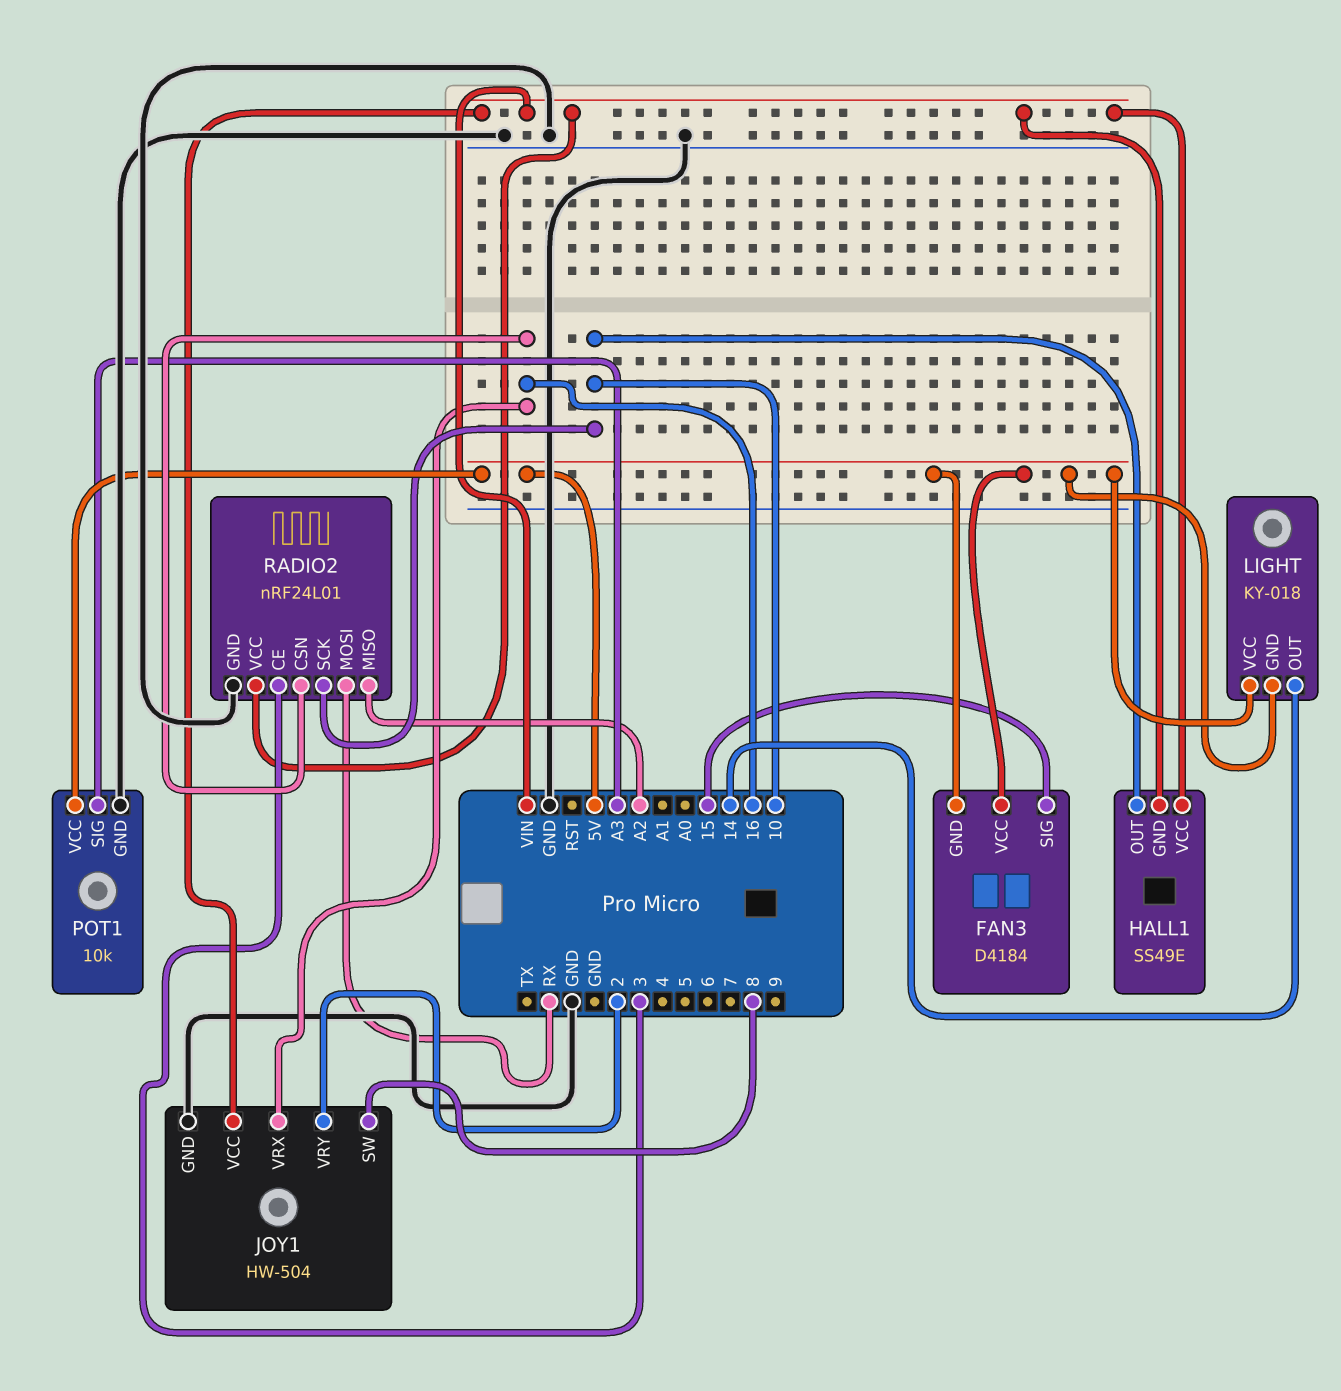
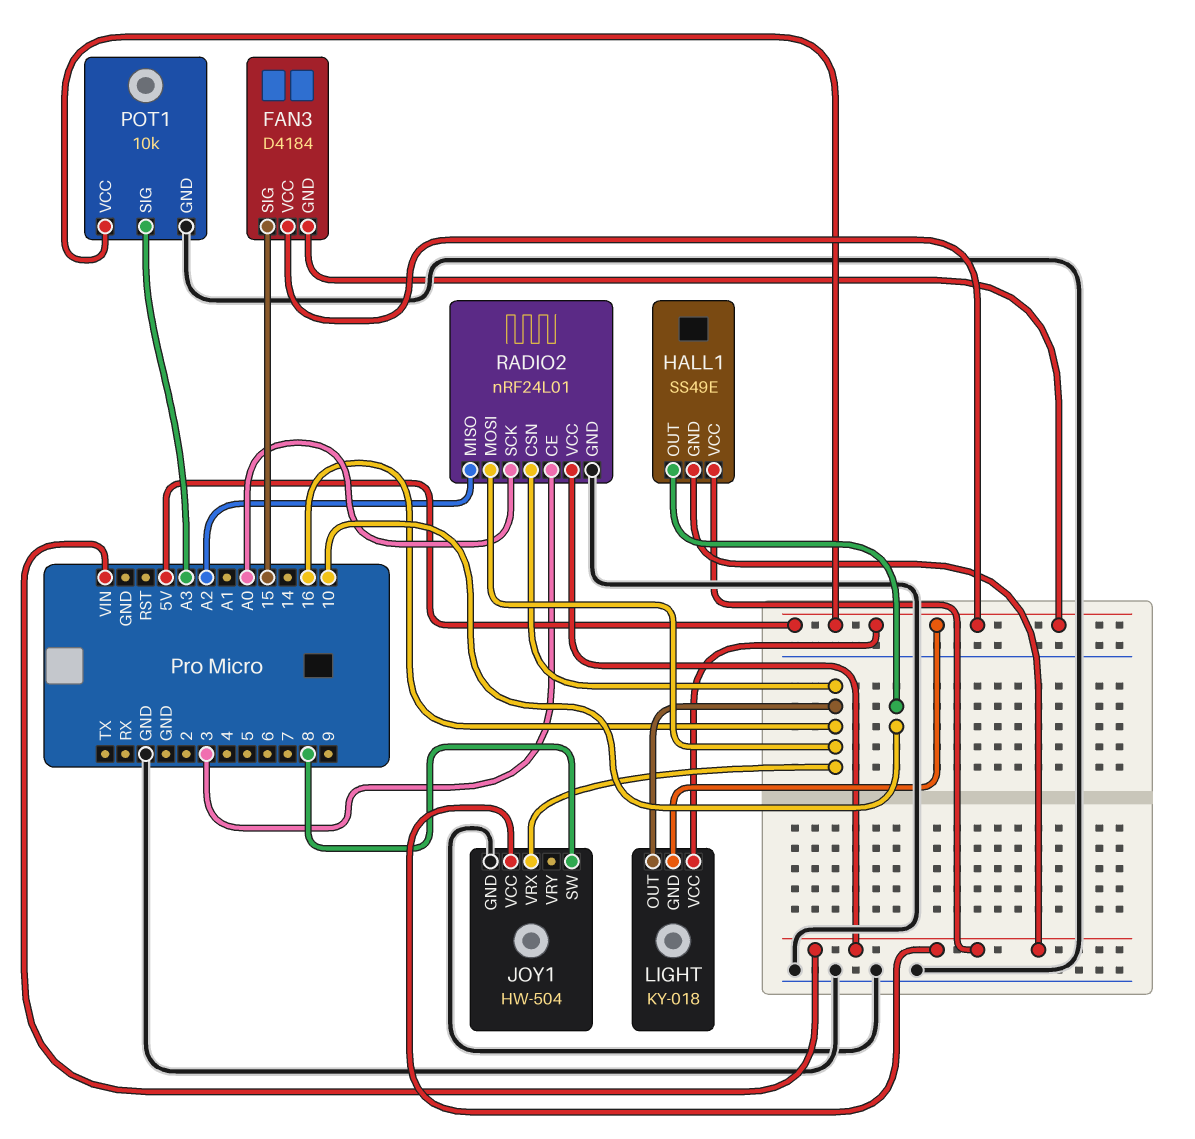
JOY1 pin VRY: 2 -> none
LIGHT pin OUT: 14 -> 16
RADIO2 pin MOSI: RX -> 16
RADIO2 pin SCK: 10 -> A0

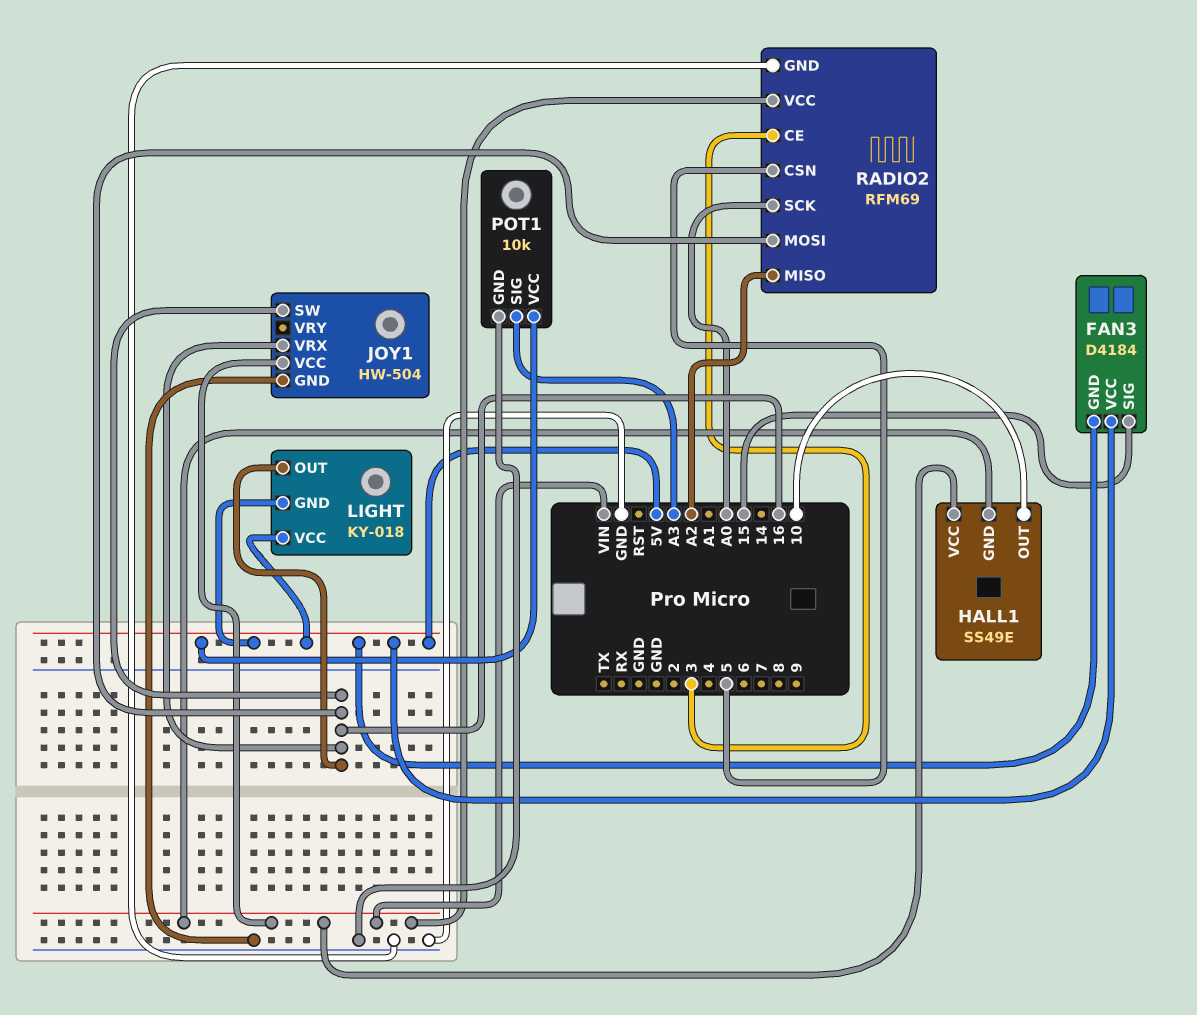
JOY1 pin SW: 8 -> 16
RADIO2: nRF24L01 -> RFM69
RADIO2 pin CSN: 16 -> 5

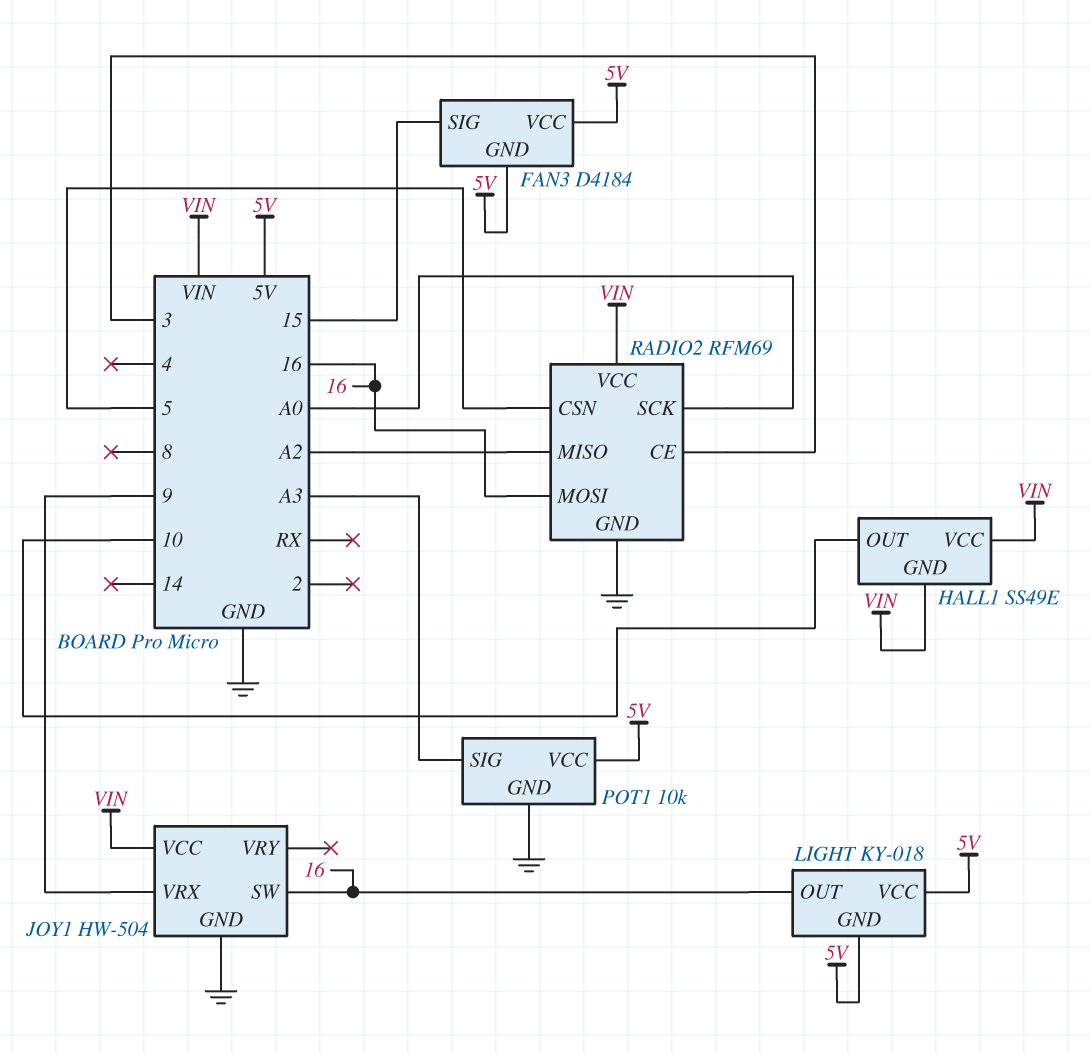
JOY1 pin VRX: 16 -> 9

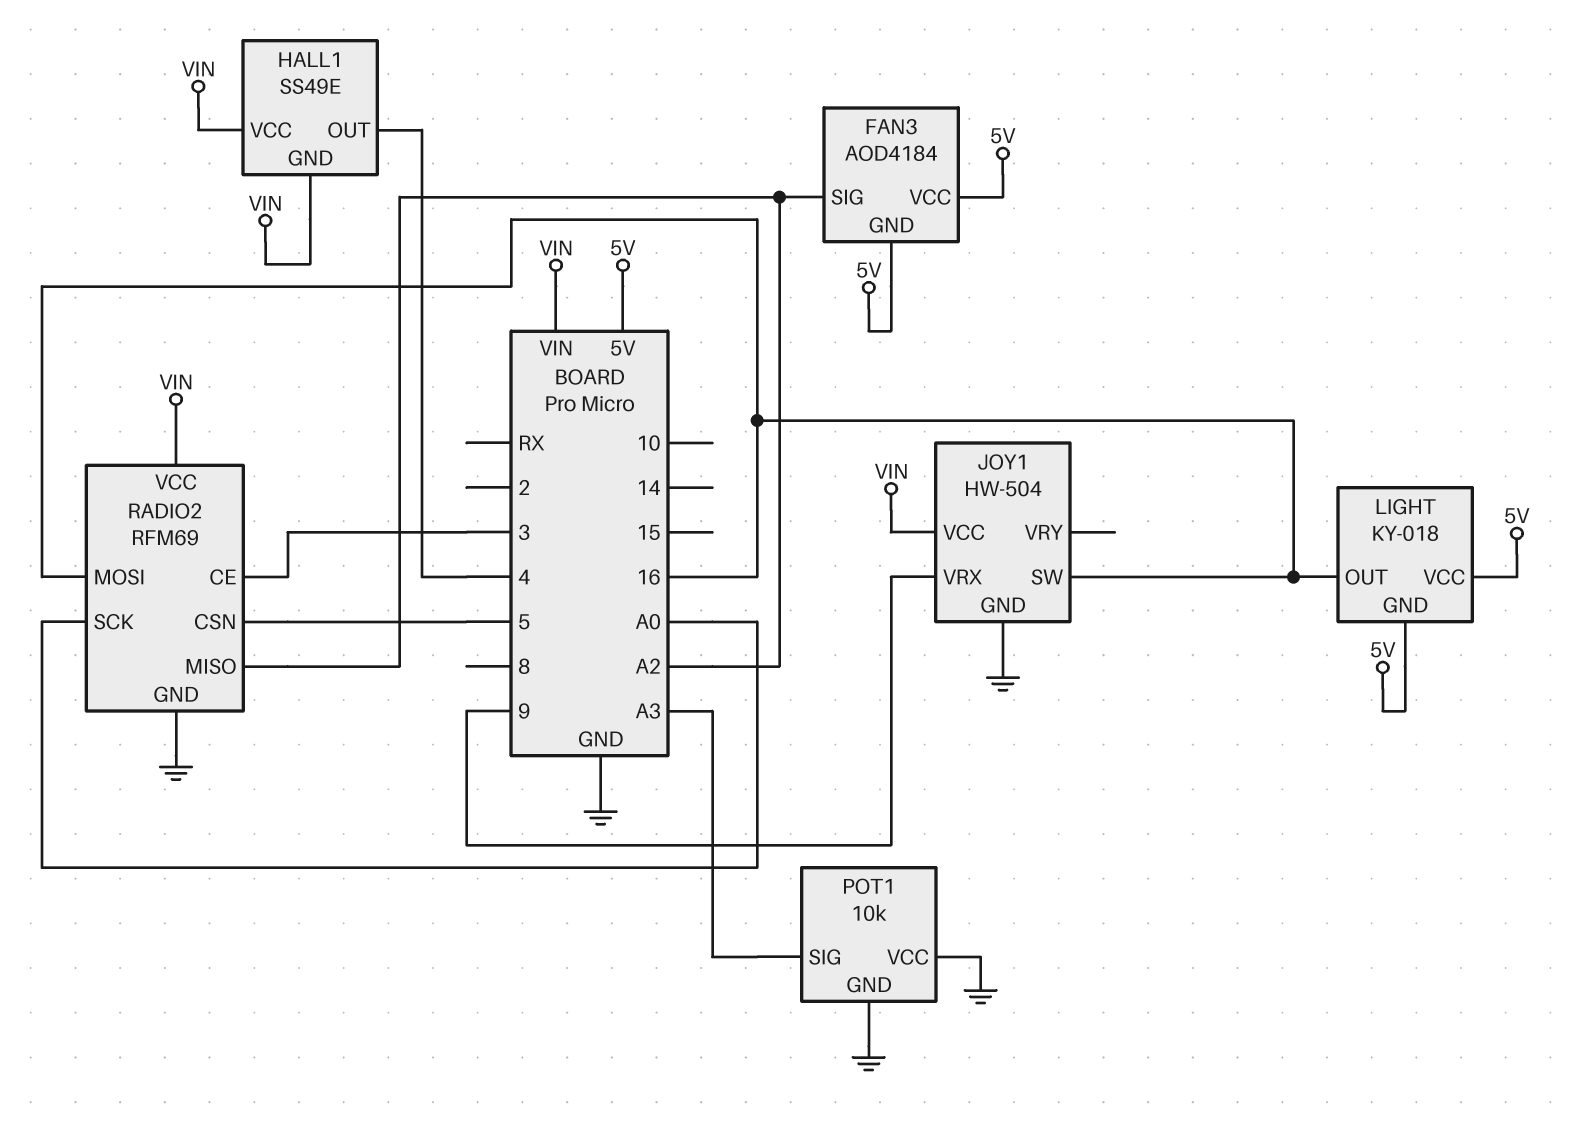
FAN3: D4184 -> AOD4184
FAN3 pin SIG: 15 -> A2
HALL1 pin OUT: 10 -> 4
POT1 pin VCC: 5V -> GND

